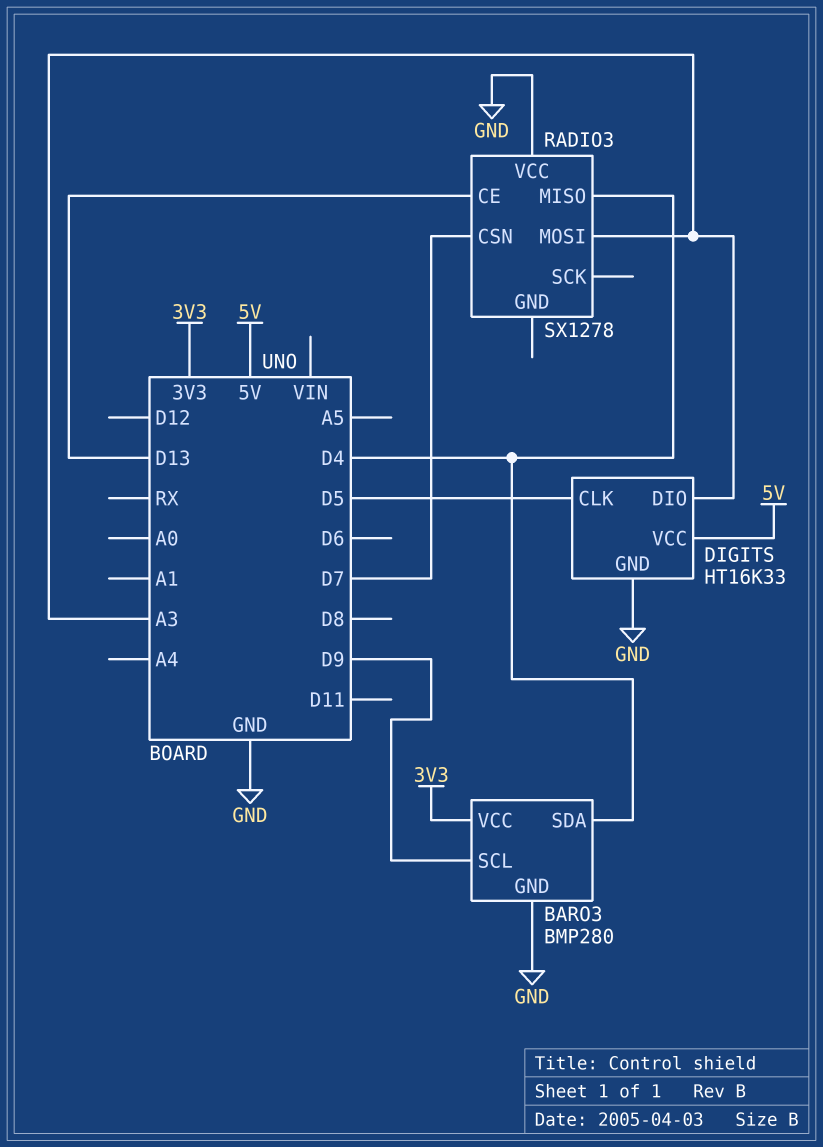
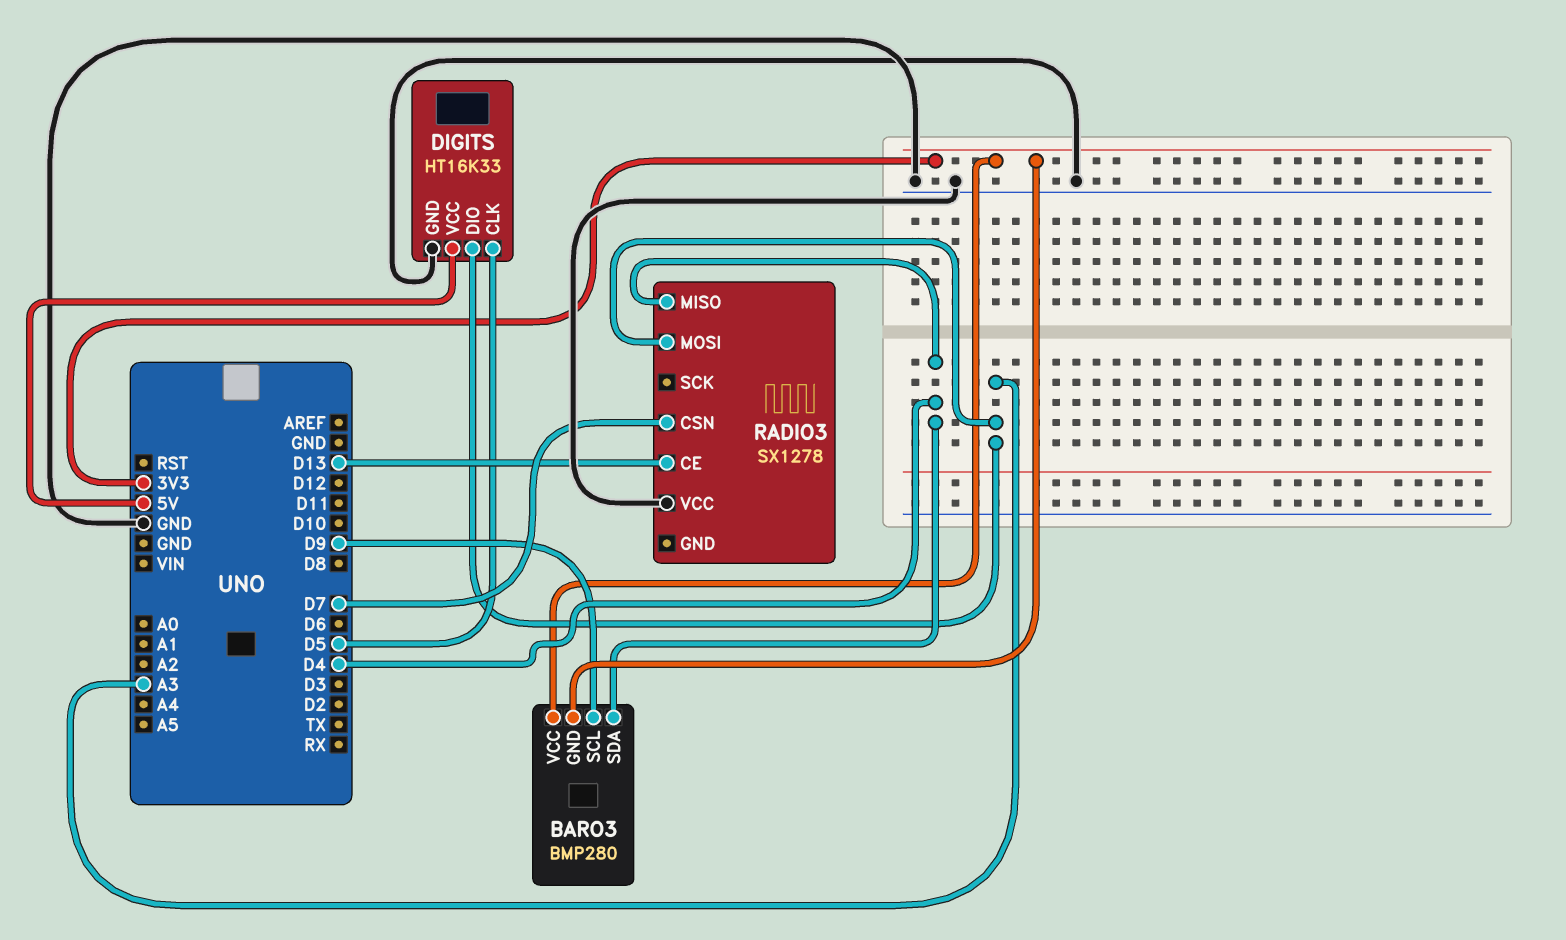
BARO3 pin GND: GND -> 3V3

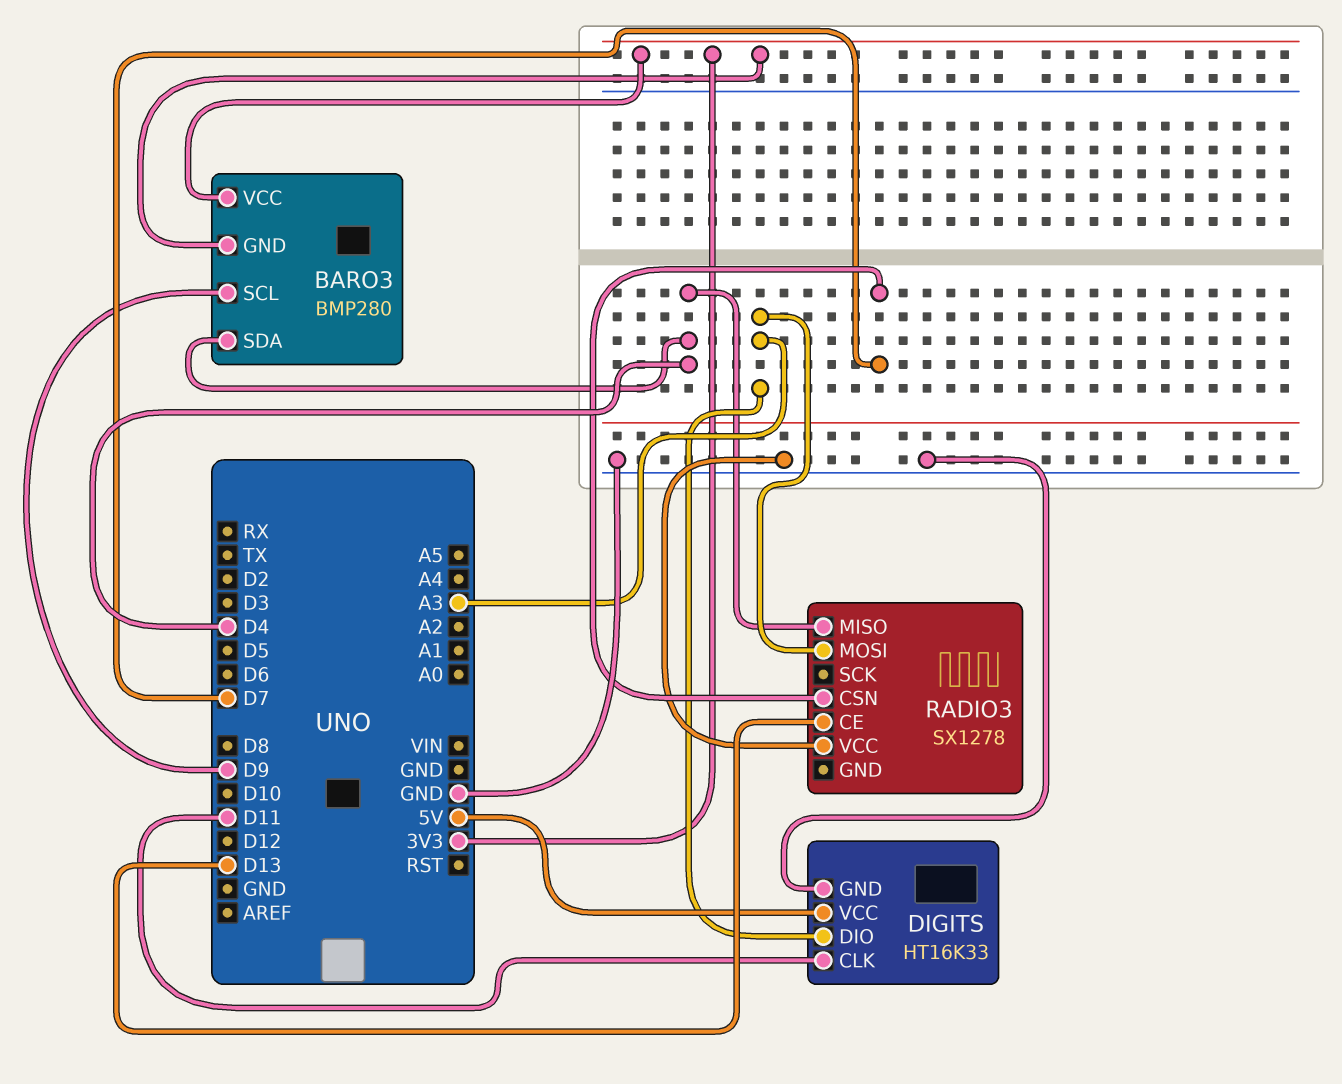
DIGITS pin CLK: D5 -> D11

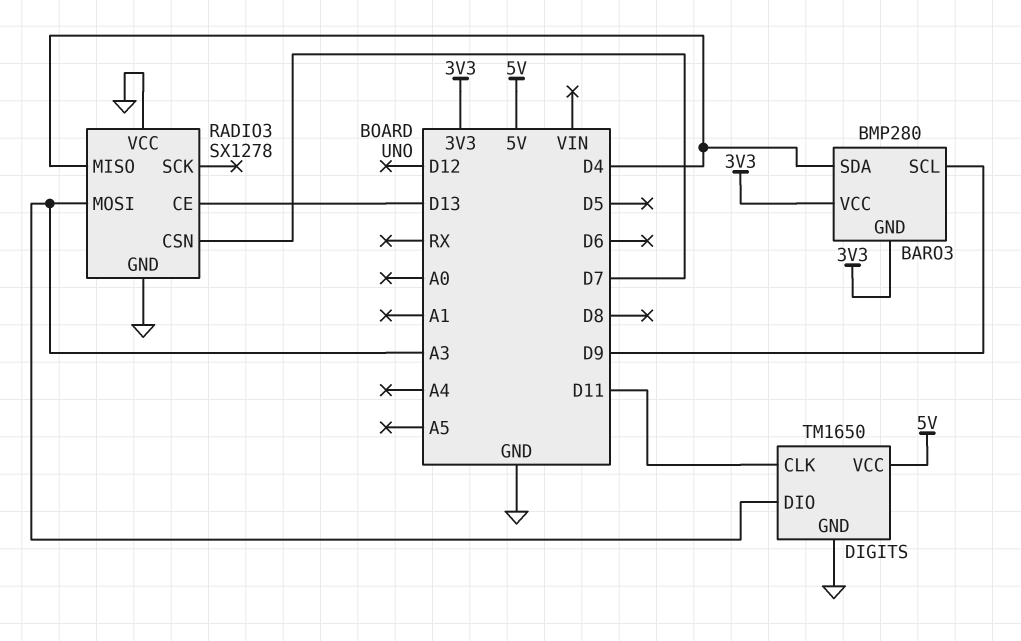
DIGITS: HT16K33 -> TM1650
RADIO3 pin GND: none -> GND

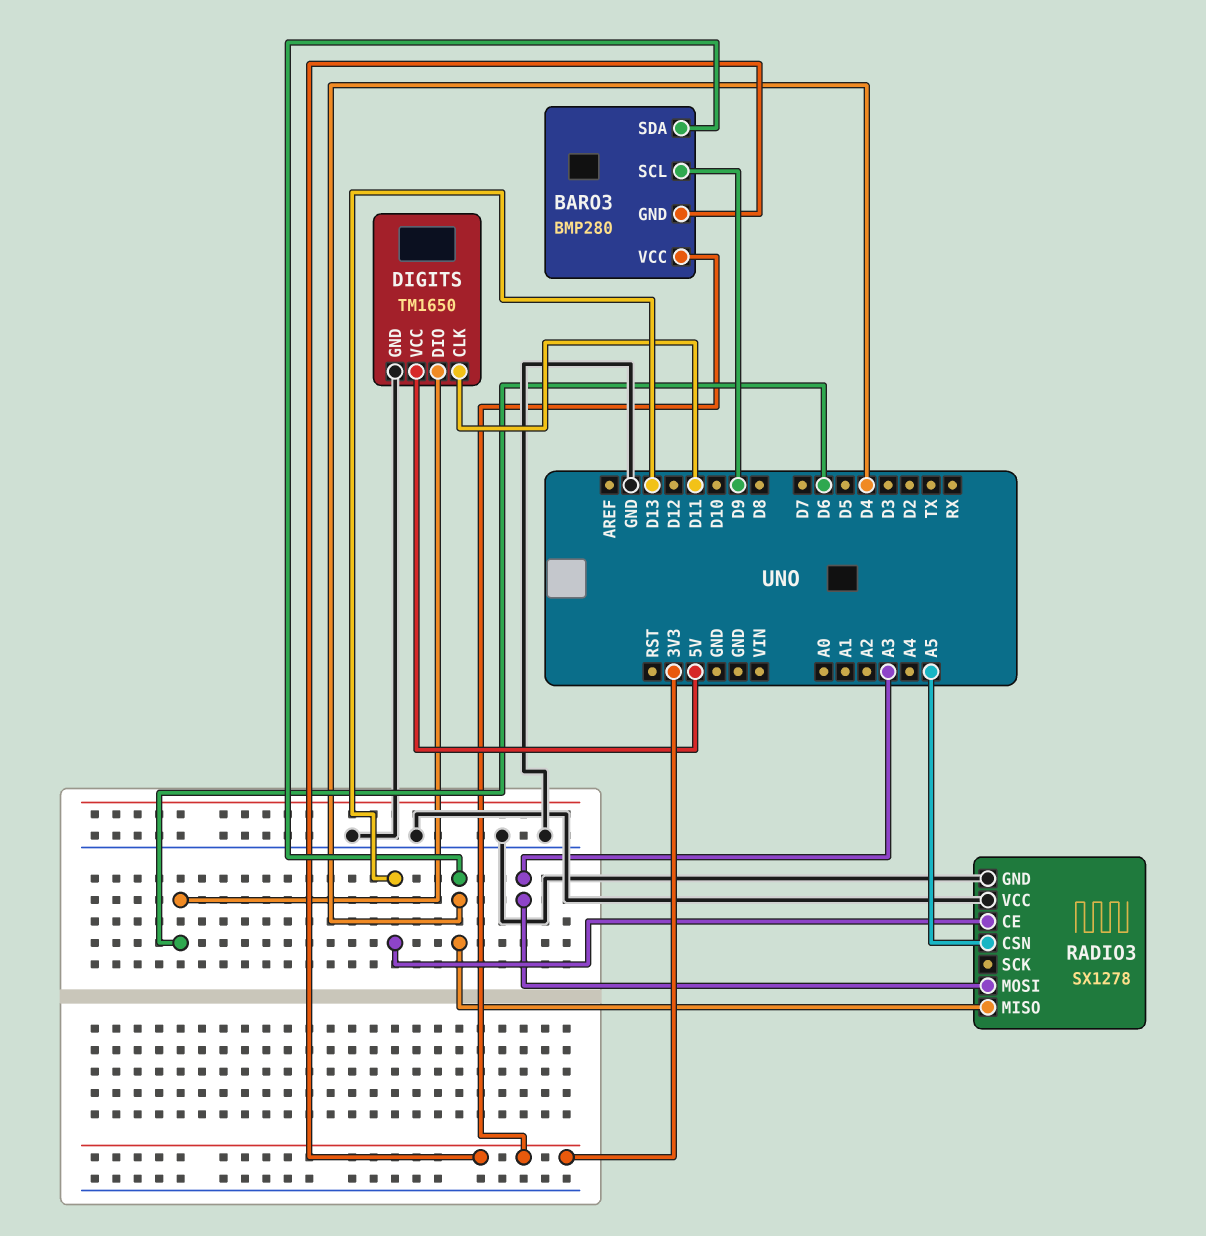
DIGITS pin DIO: A3 -> D6
RADIO3 pin CSN: D7 -> A5

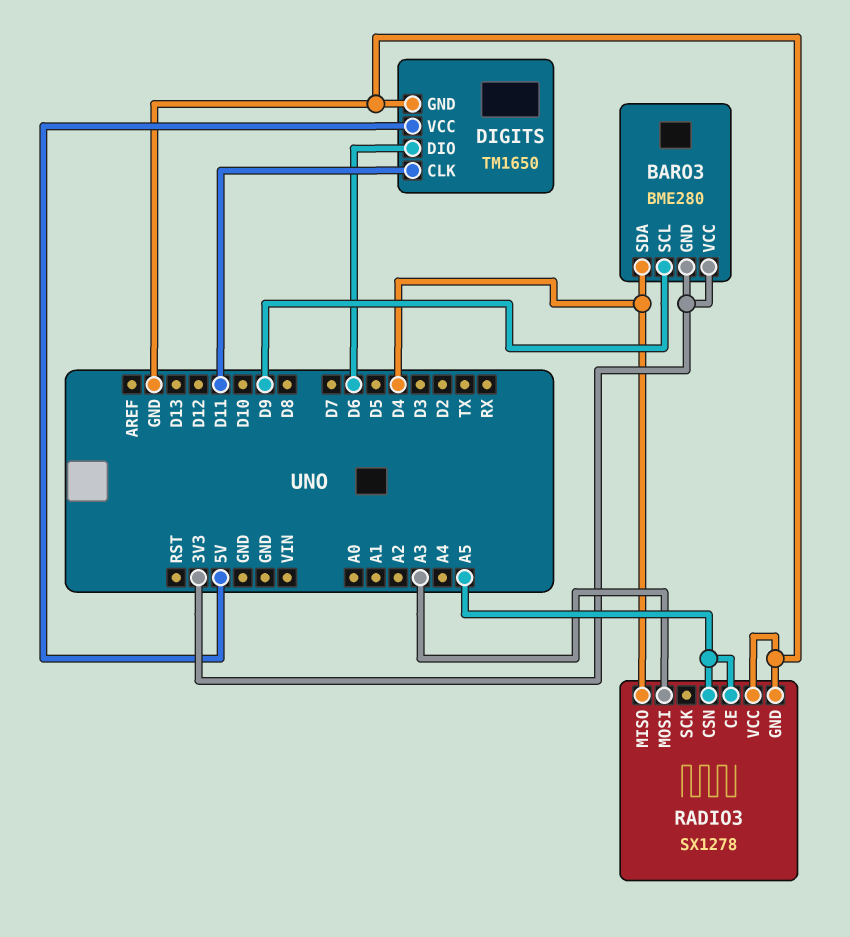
BARO3: BMP280 -> BME280
RADIO3 pin CE: D13 -> A5

